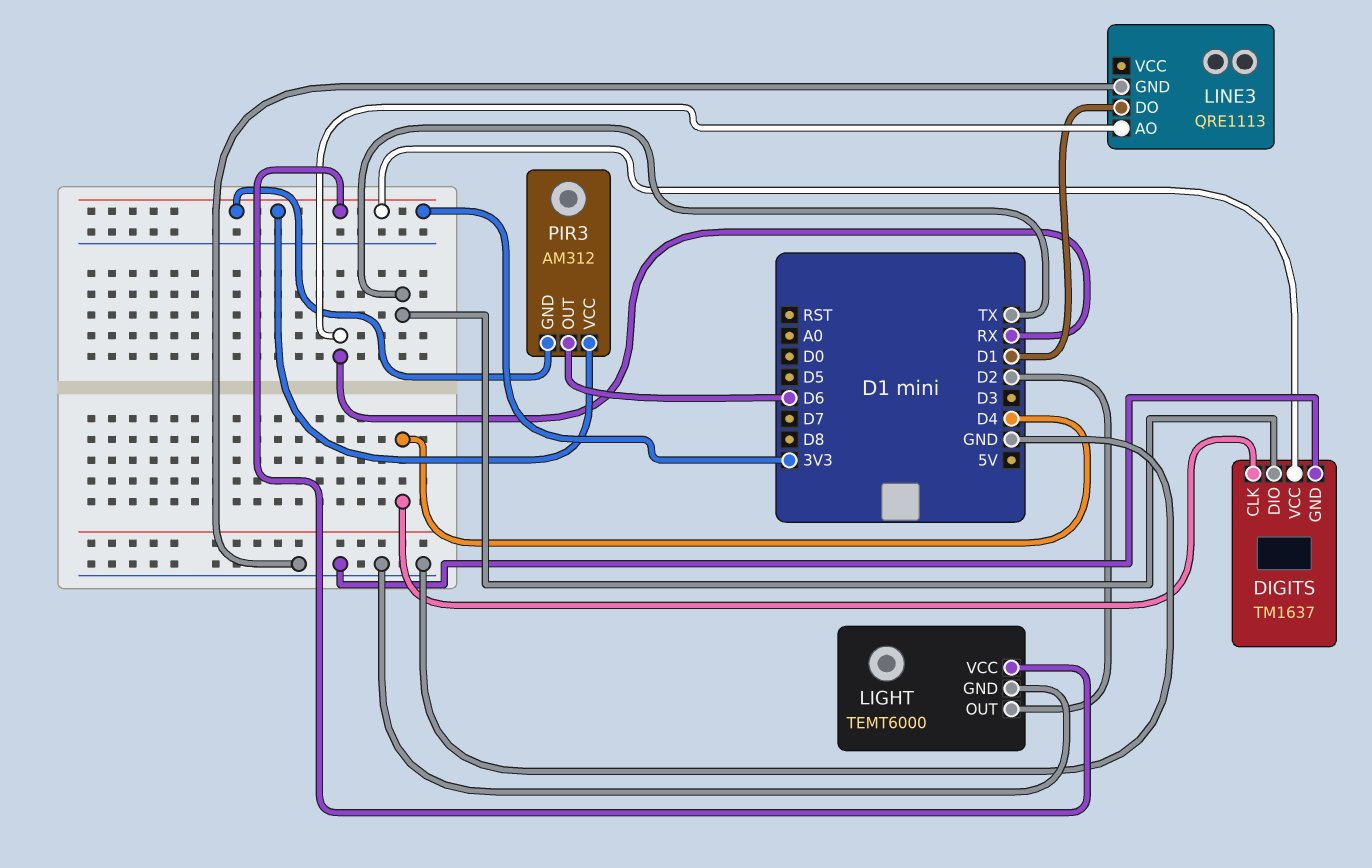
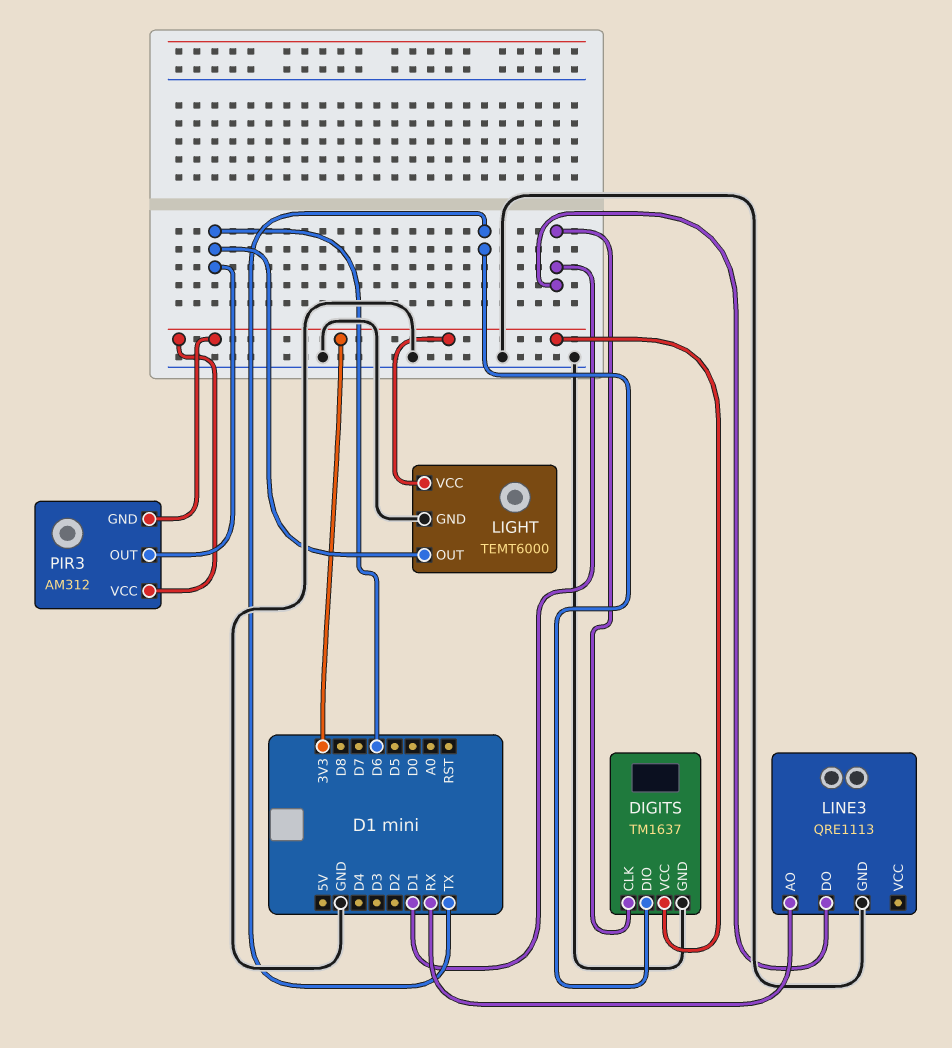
DIGITS pin CLK: D4 -> D1
LIGHT pin OUT: D2 -> D6

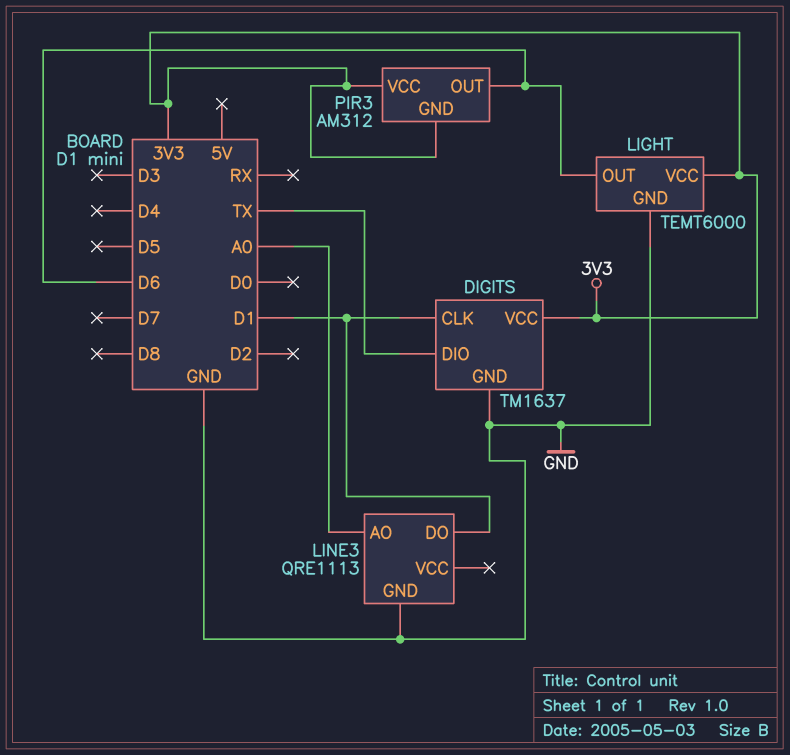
LINE3 pin AO: RX -> A0

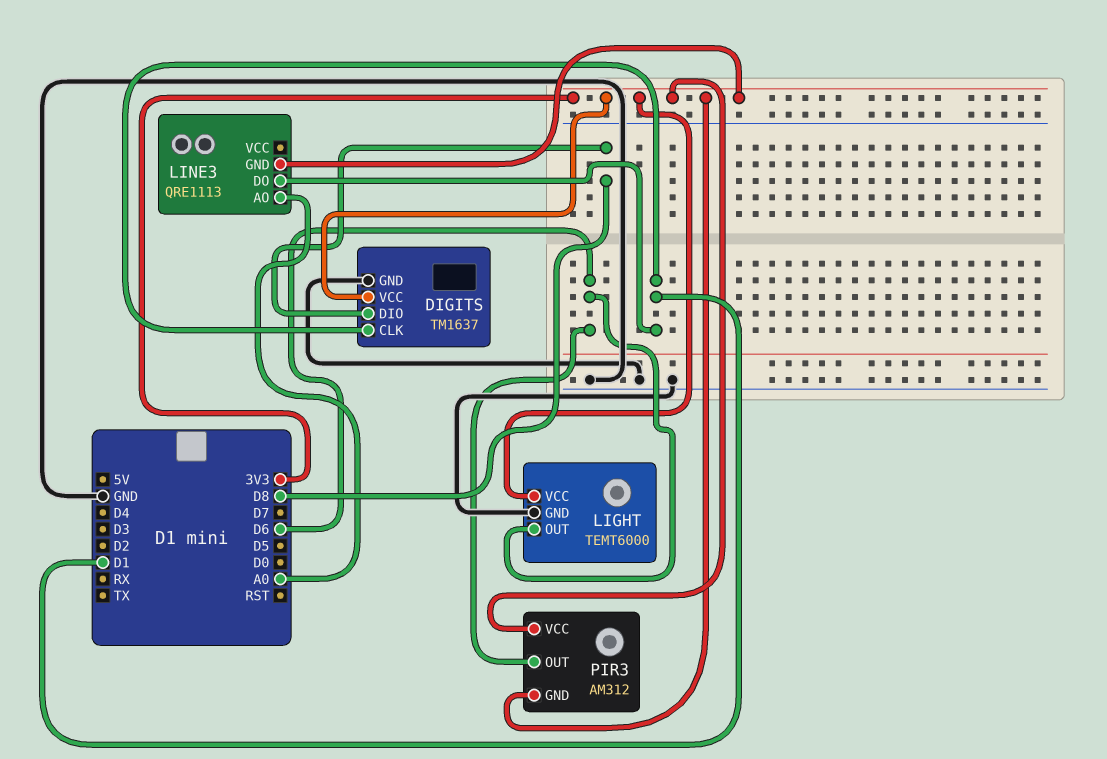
DIGITS pin DIO: TX -> D8
LINE3 pin GND: GND -> 3V3

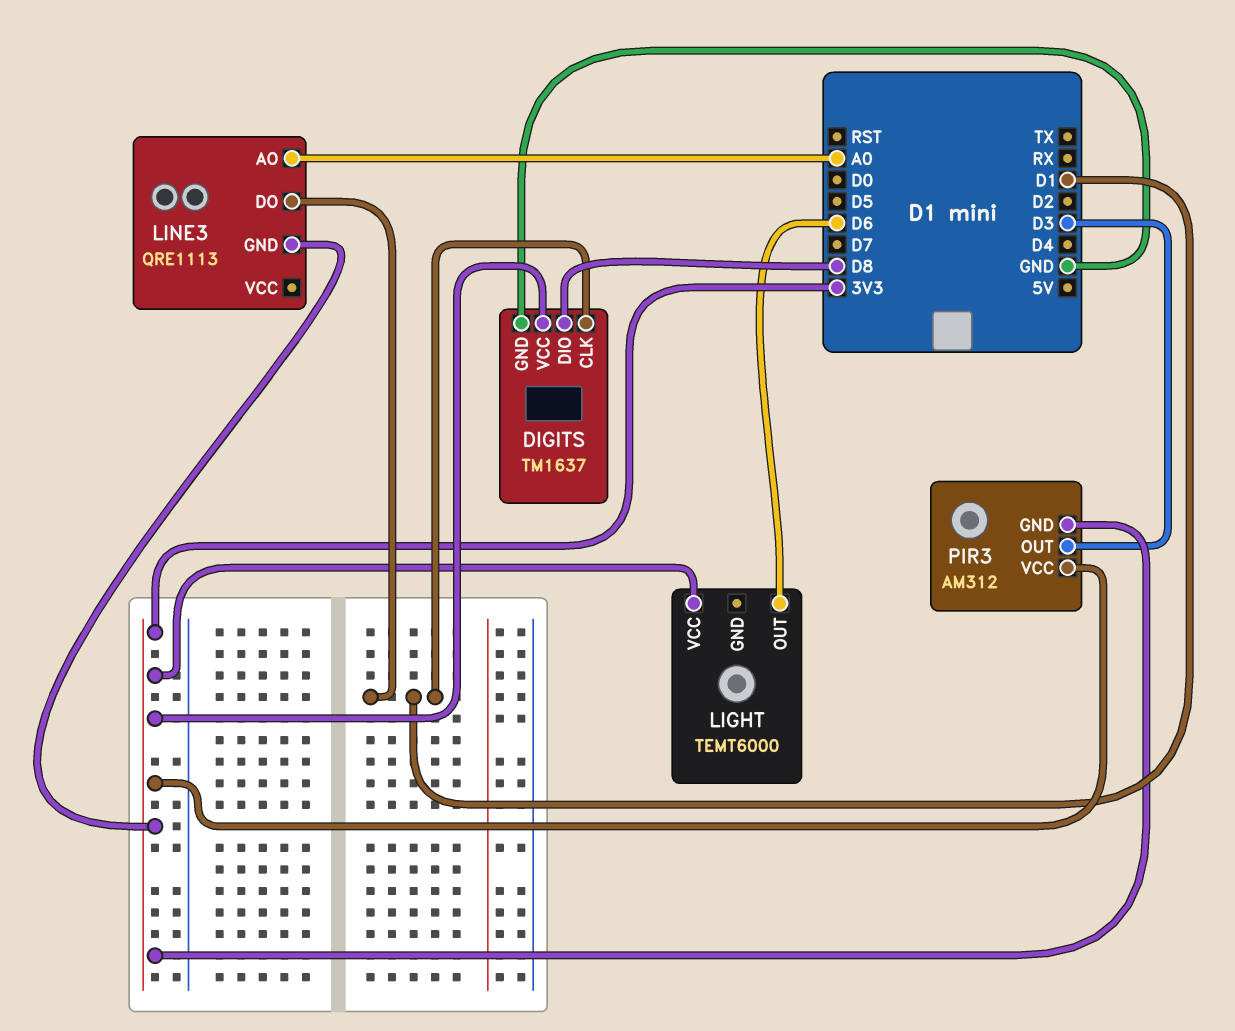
LIGHT pin GND: GND -> none
PIR3 pin OUT: D6 -> D3

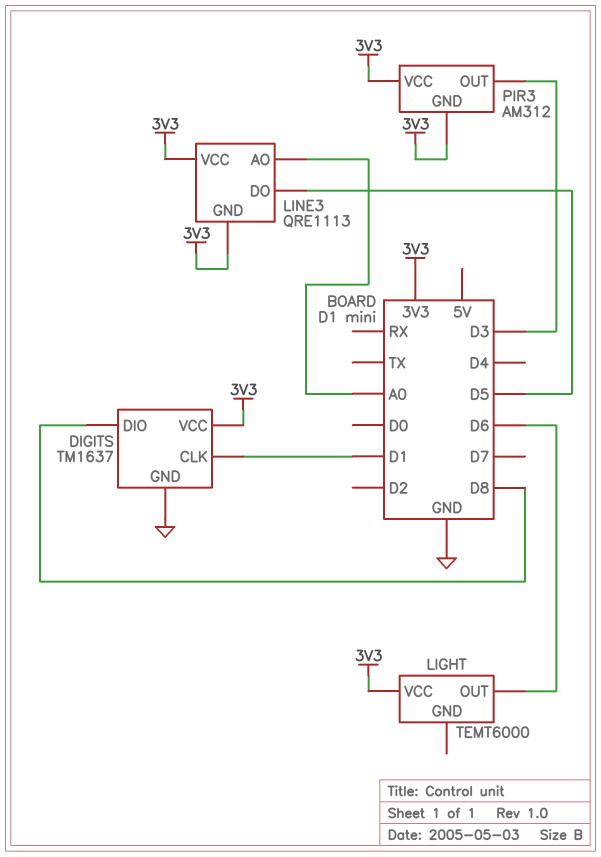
LINE3 pin DO: D1 -> D5
LINE3 pin VCC: none -> 3V3

